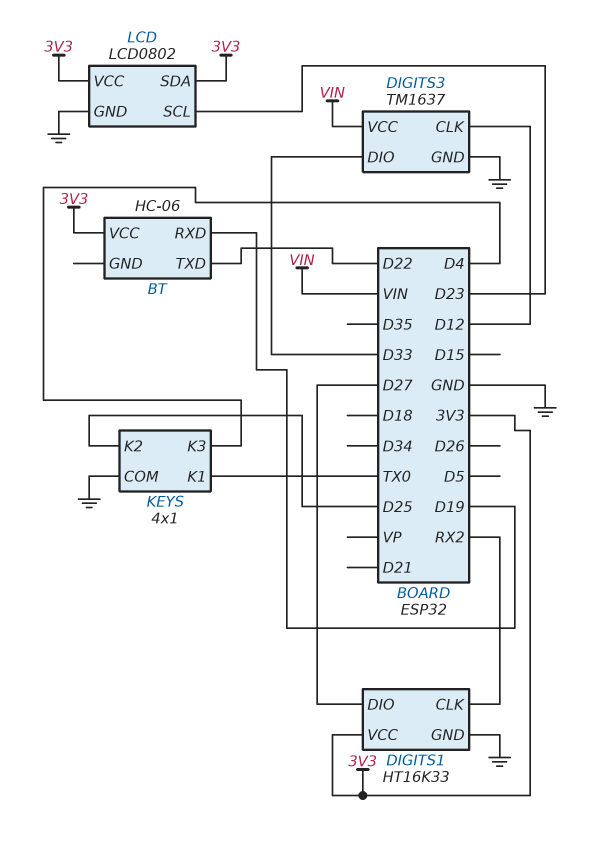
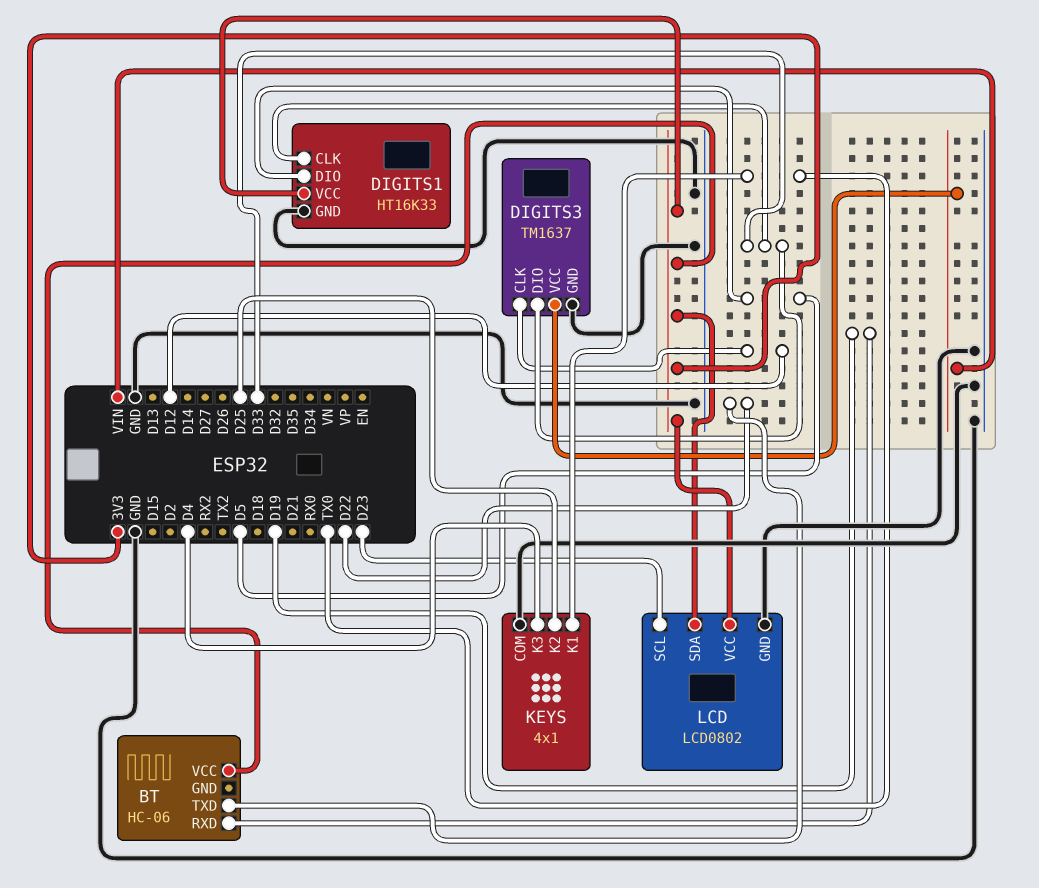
DIGITS1 pin CLK: RX2 -> D33
DIGITS1 pin DIO: D27 -> D5

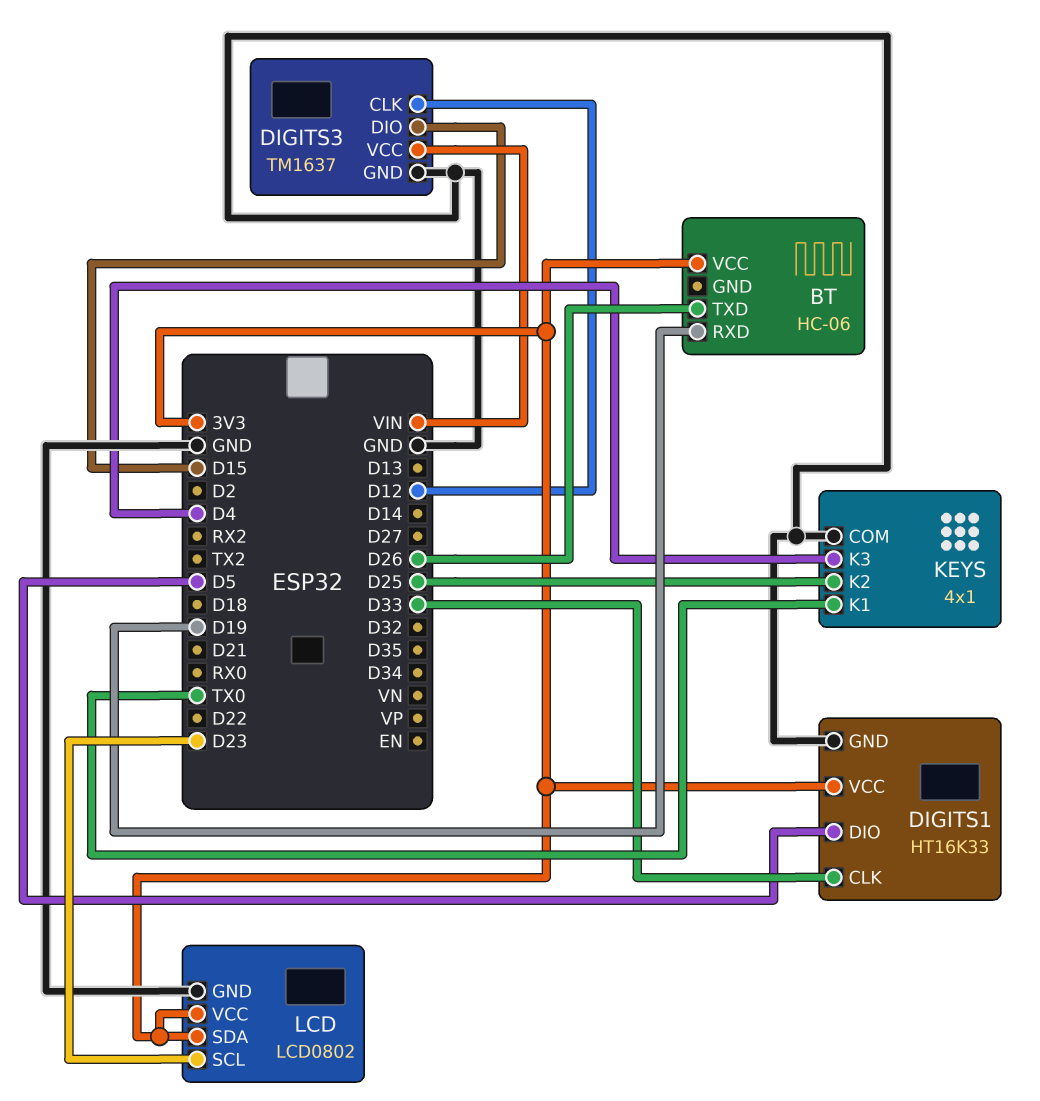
BT pin TXD: D22 -> D26
DIGITS3 pin DIO: D33 -> D15

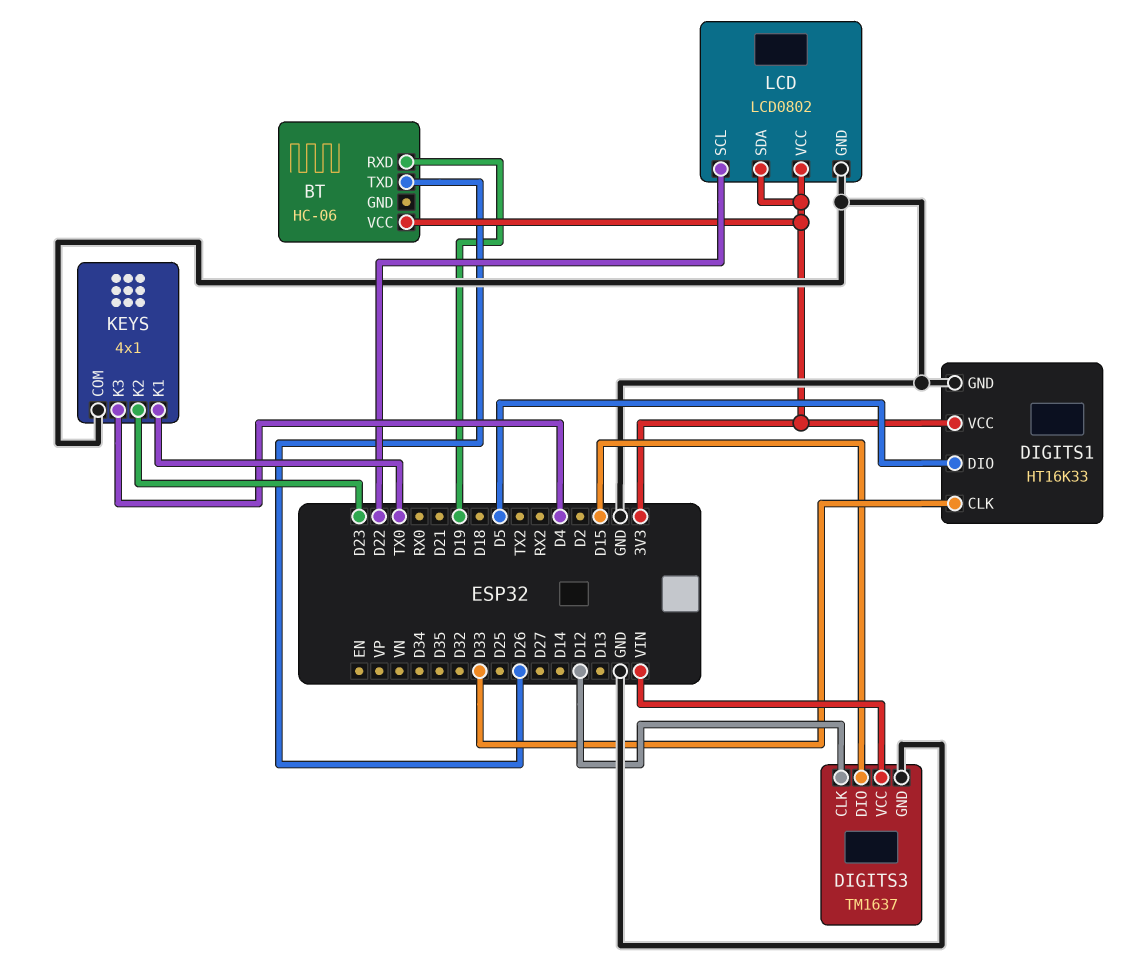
KEYS pin K2: D25 -> D23
LCD pin SCL: D23 -> D22

